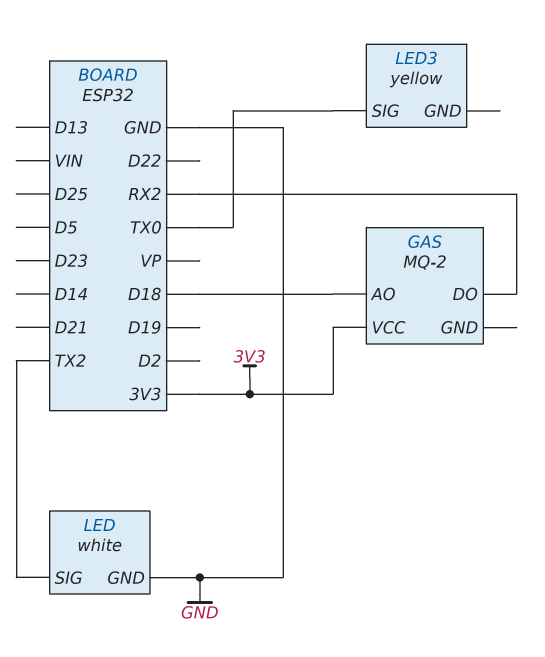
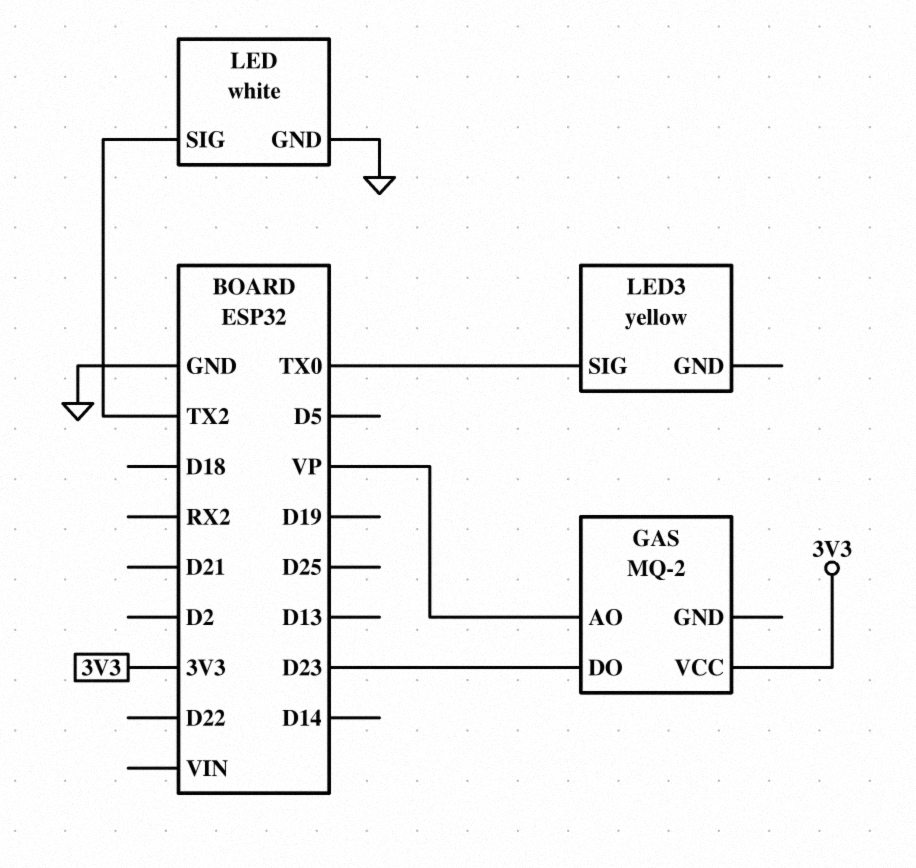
GAS pin AO: D18 -> VP
GAS pin DO: RX2 -> D23

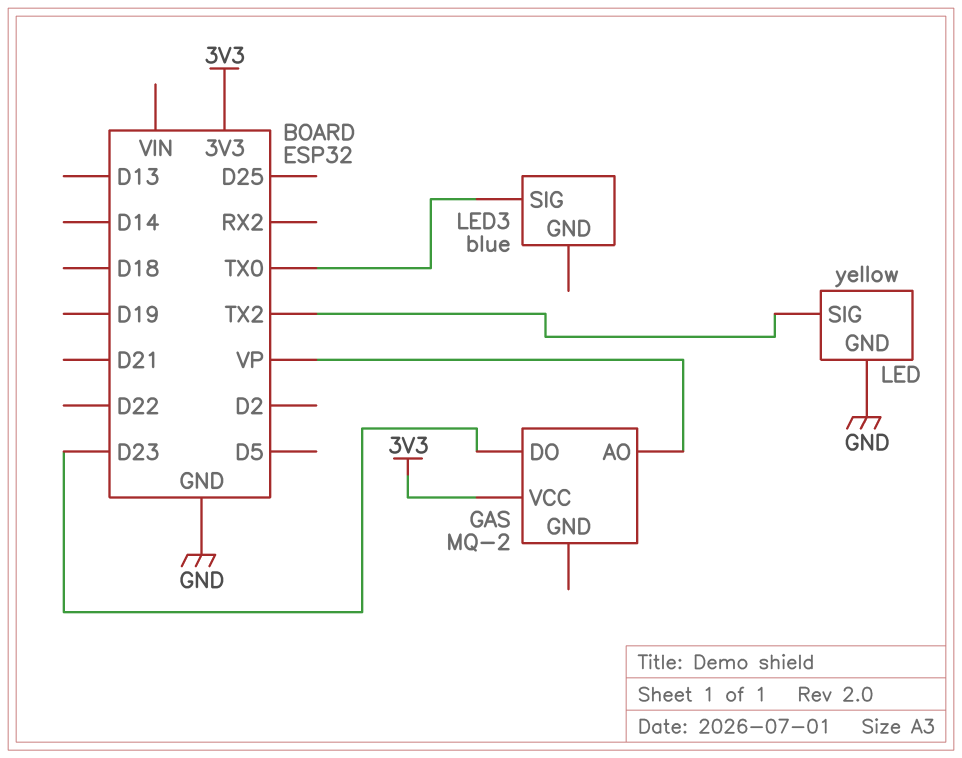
LED: white -> yellow
LED3: yellow -> blue

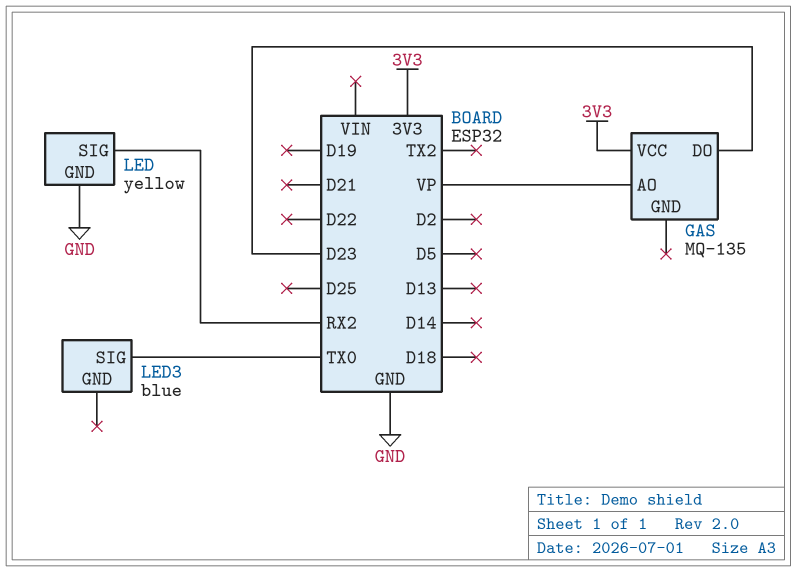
GAS: MQ-2 -> MQ-135
LED pin SIG: TX2 -> RX2

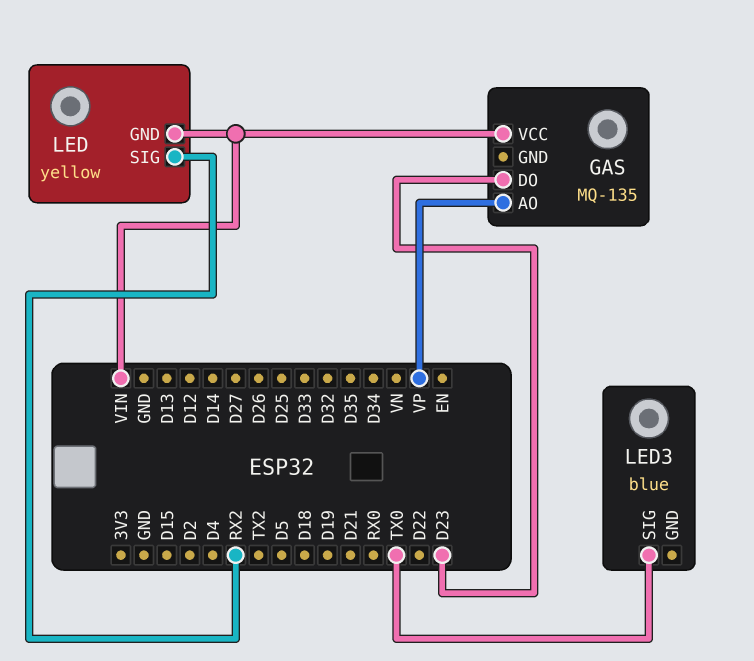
GAS pin VCC: 3V3 -> VIN
LED pin GND: GND -> VIN

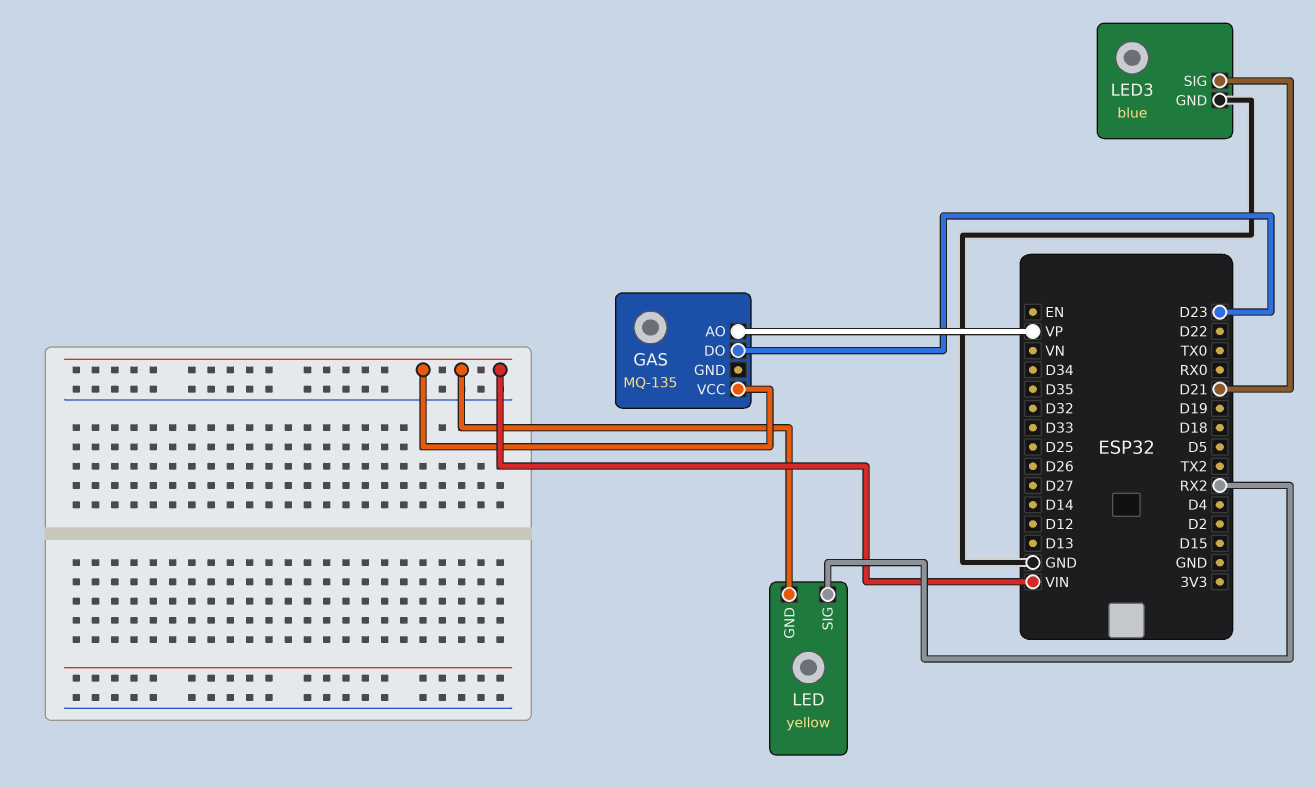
LED3 pin GND: none -> GND
LED3 pin SIG: TX0 -> D21

